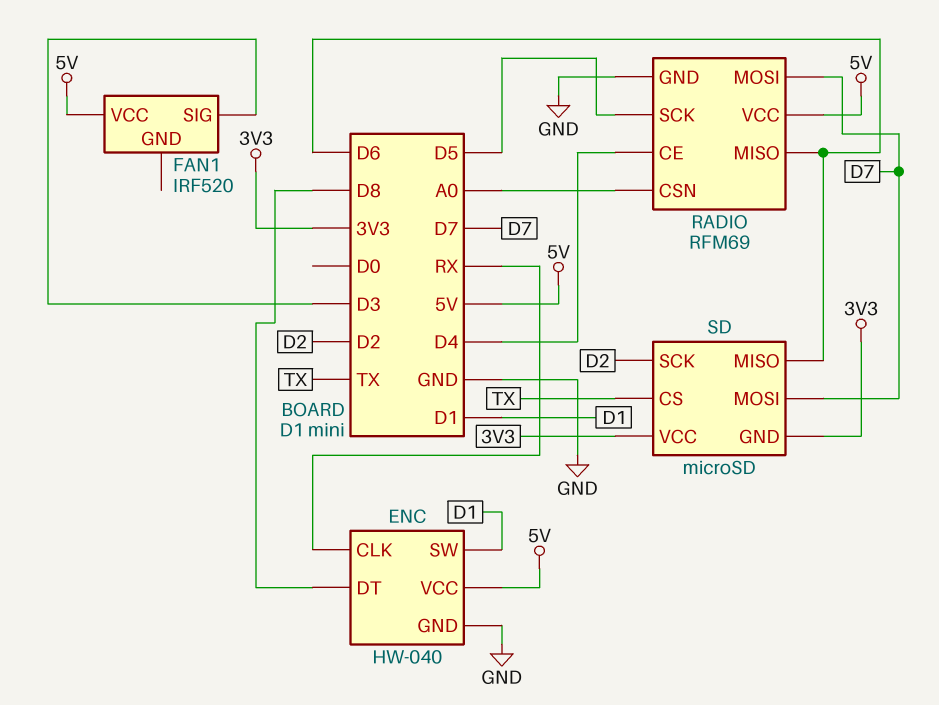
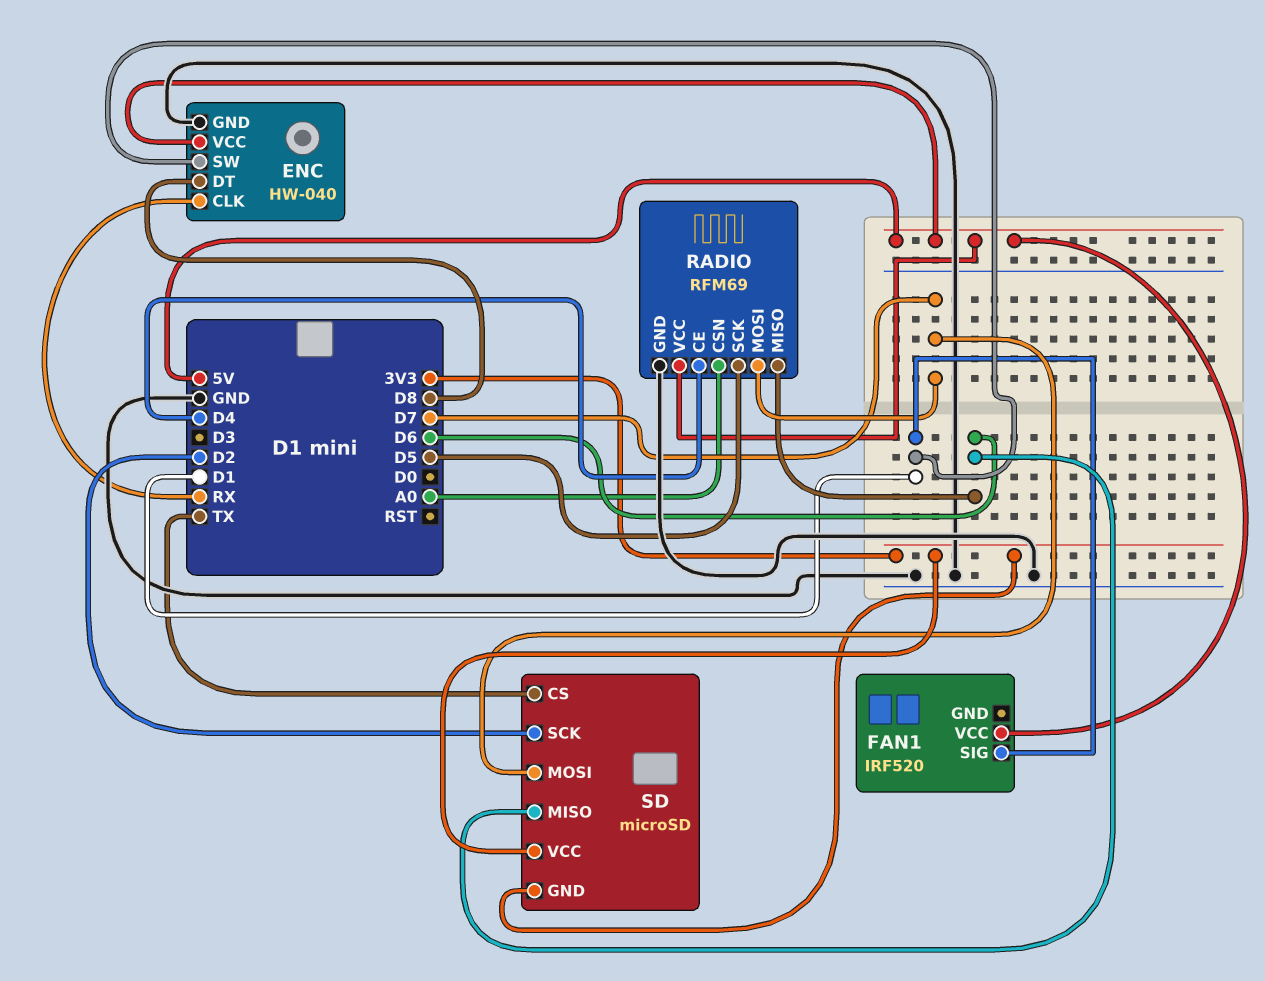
FAN1 pin SIG: D3 -> D1

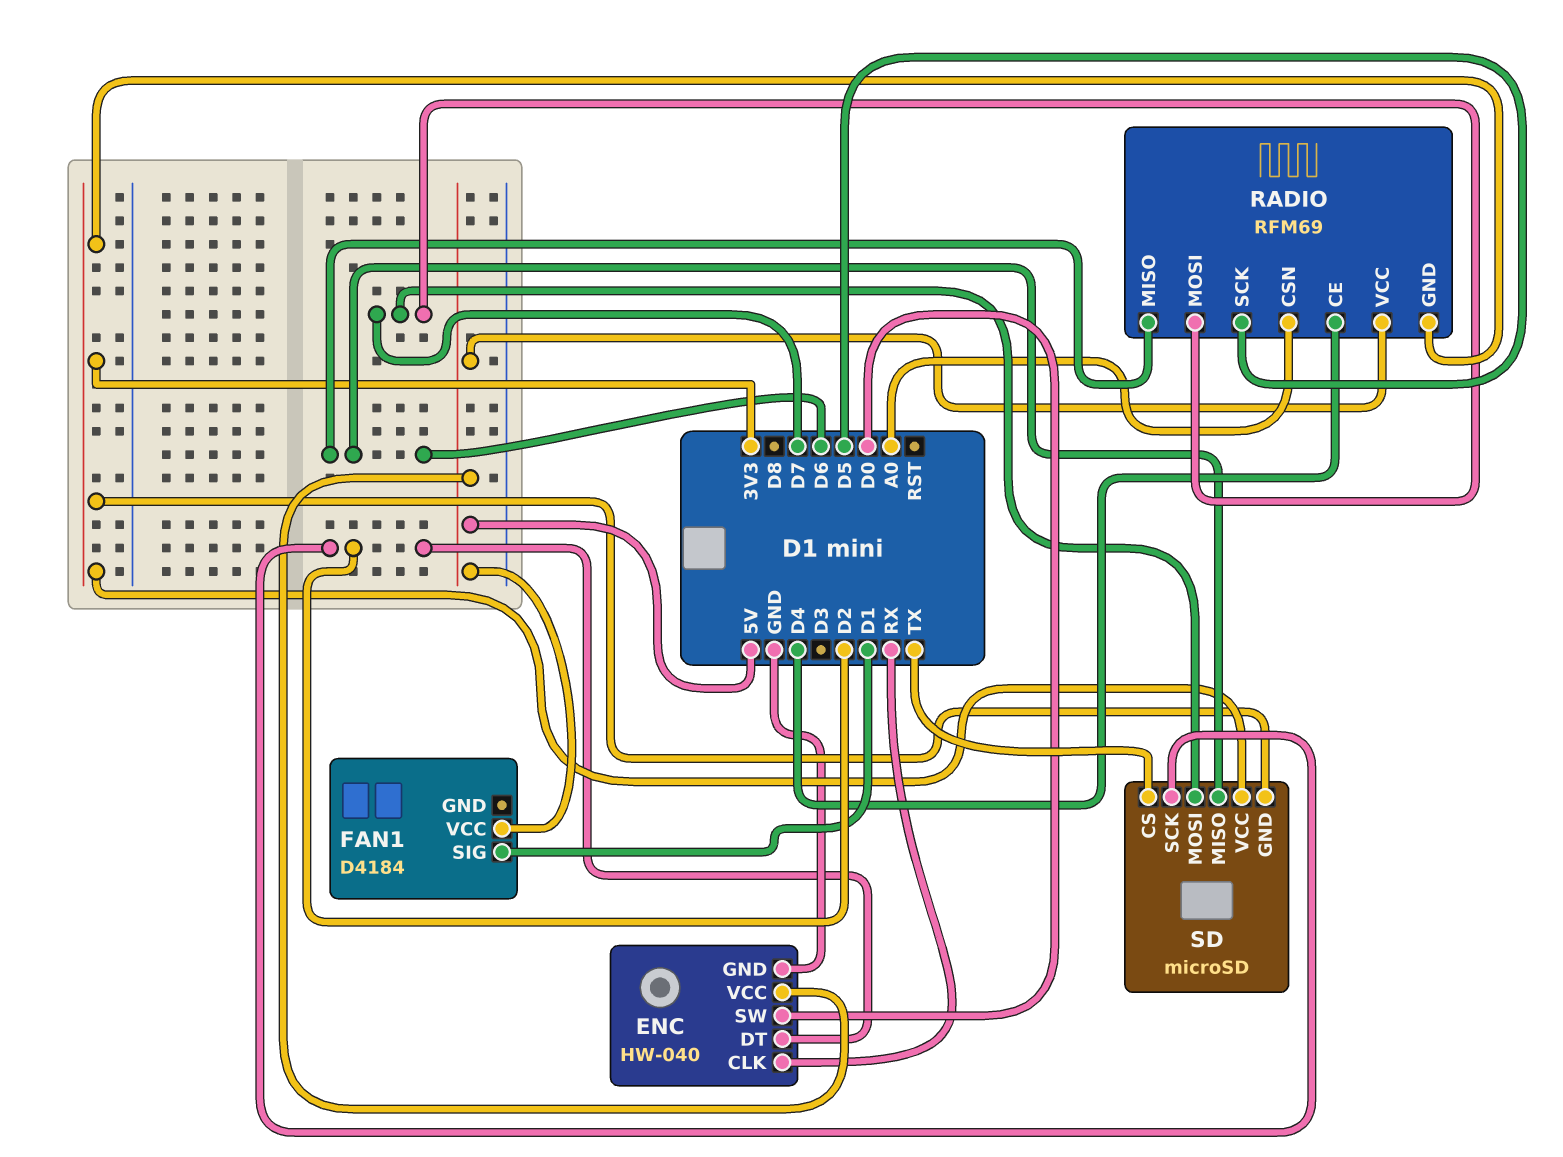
ENC pin DT: D8 -> D2
ENC pin SW: D1 -> D0
FAN1: IRF520 -> D4184
RADIO pin GND: GND -> 3V3

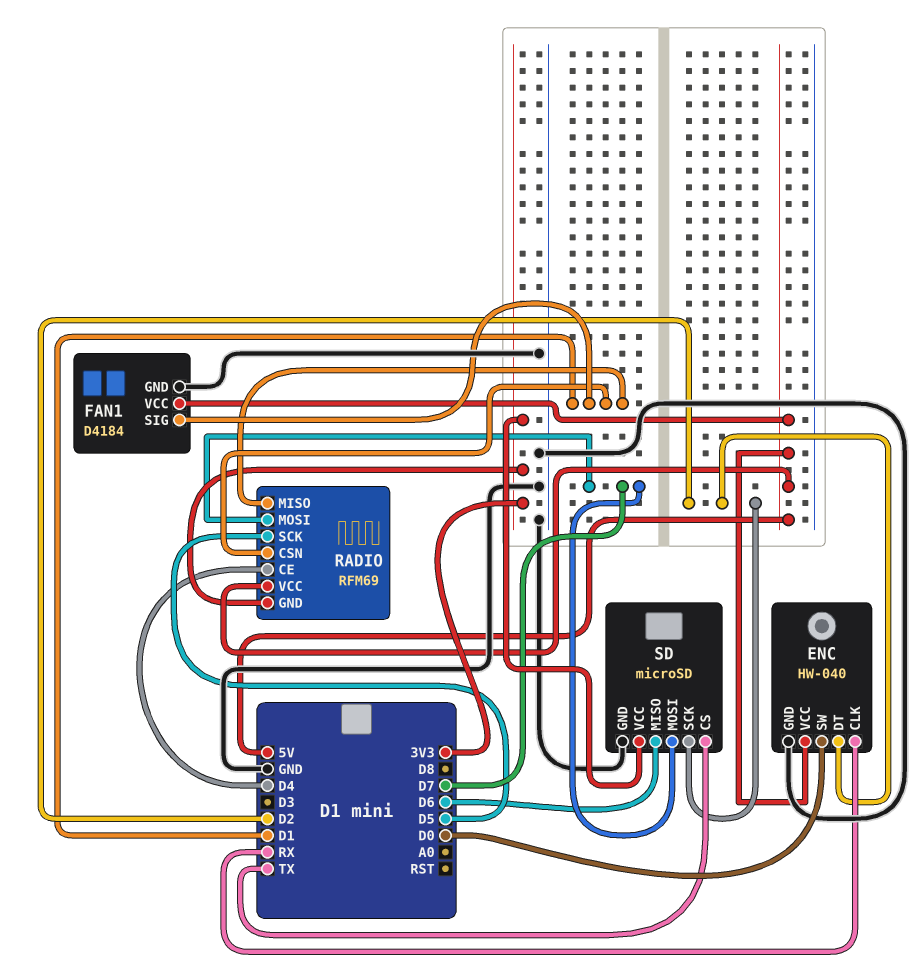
FAN1 pin GND: none -> GND
RADIO pin CSN: A0 -> D1
RADIO pin MISO: D6 -> D1
SD pin GND: 3V3 -> GND

